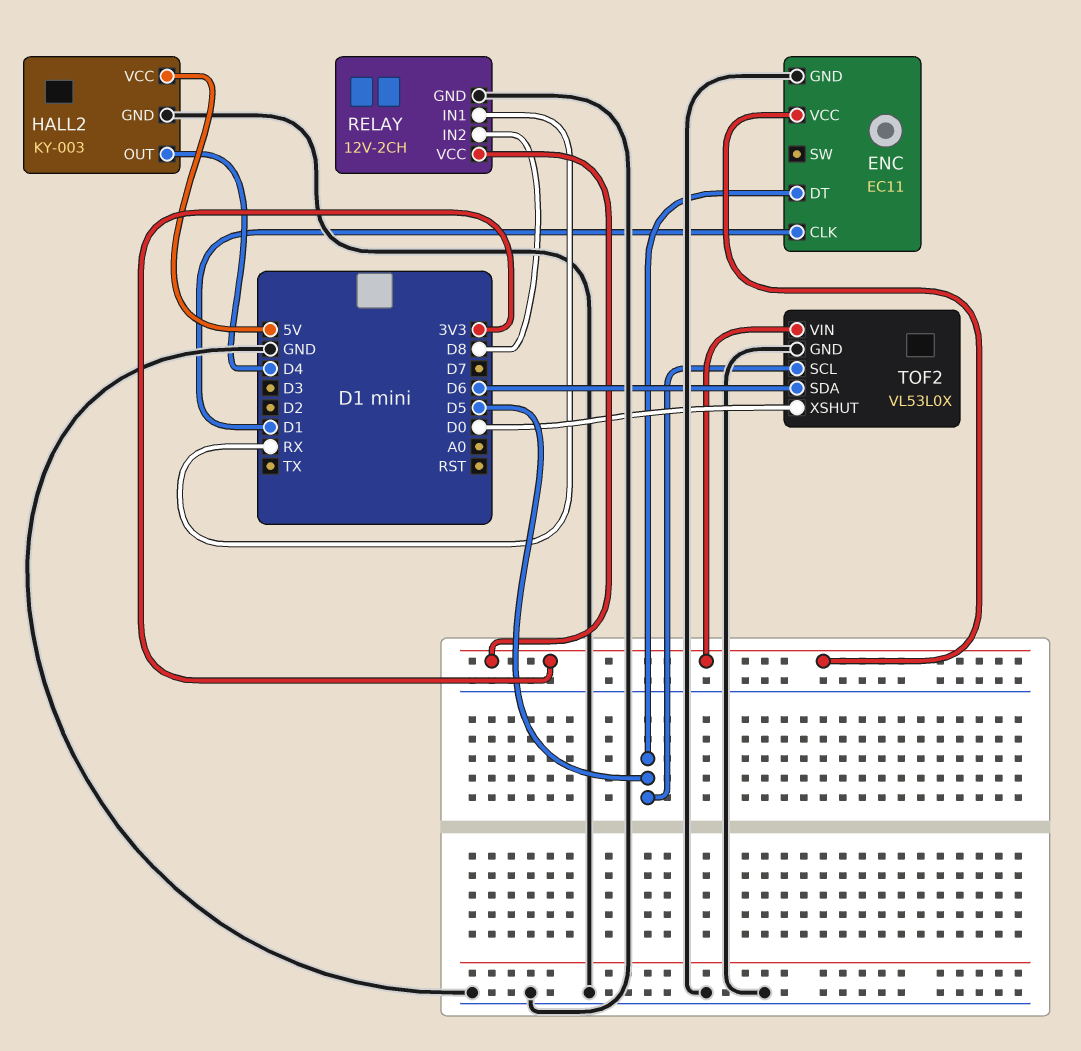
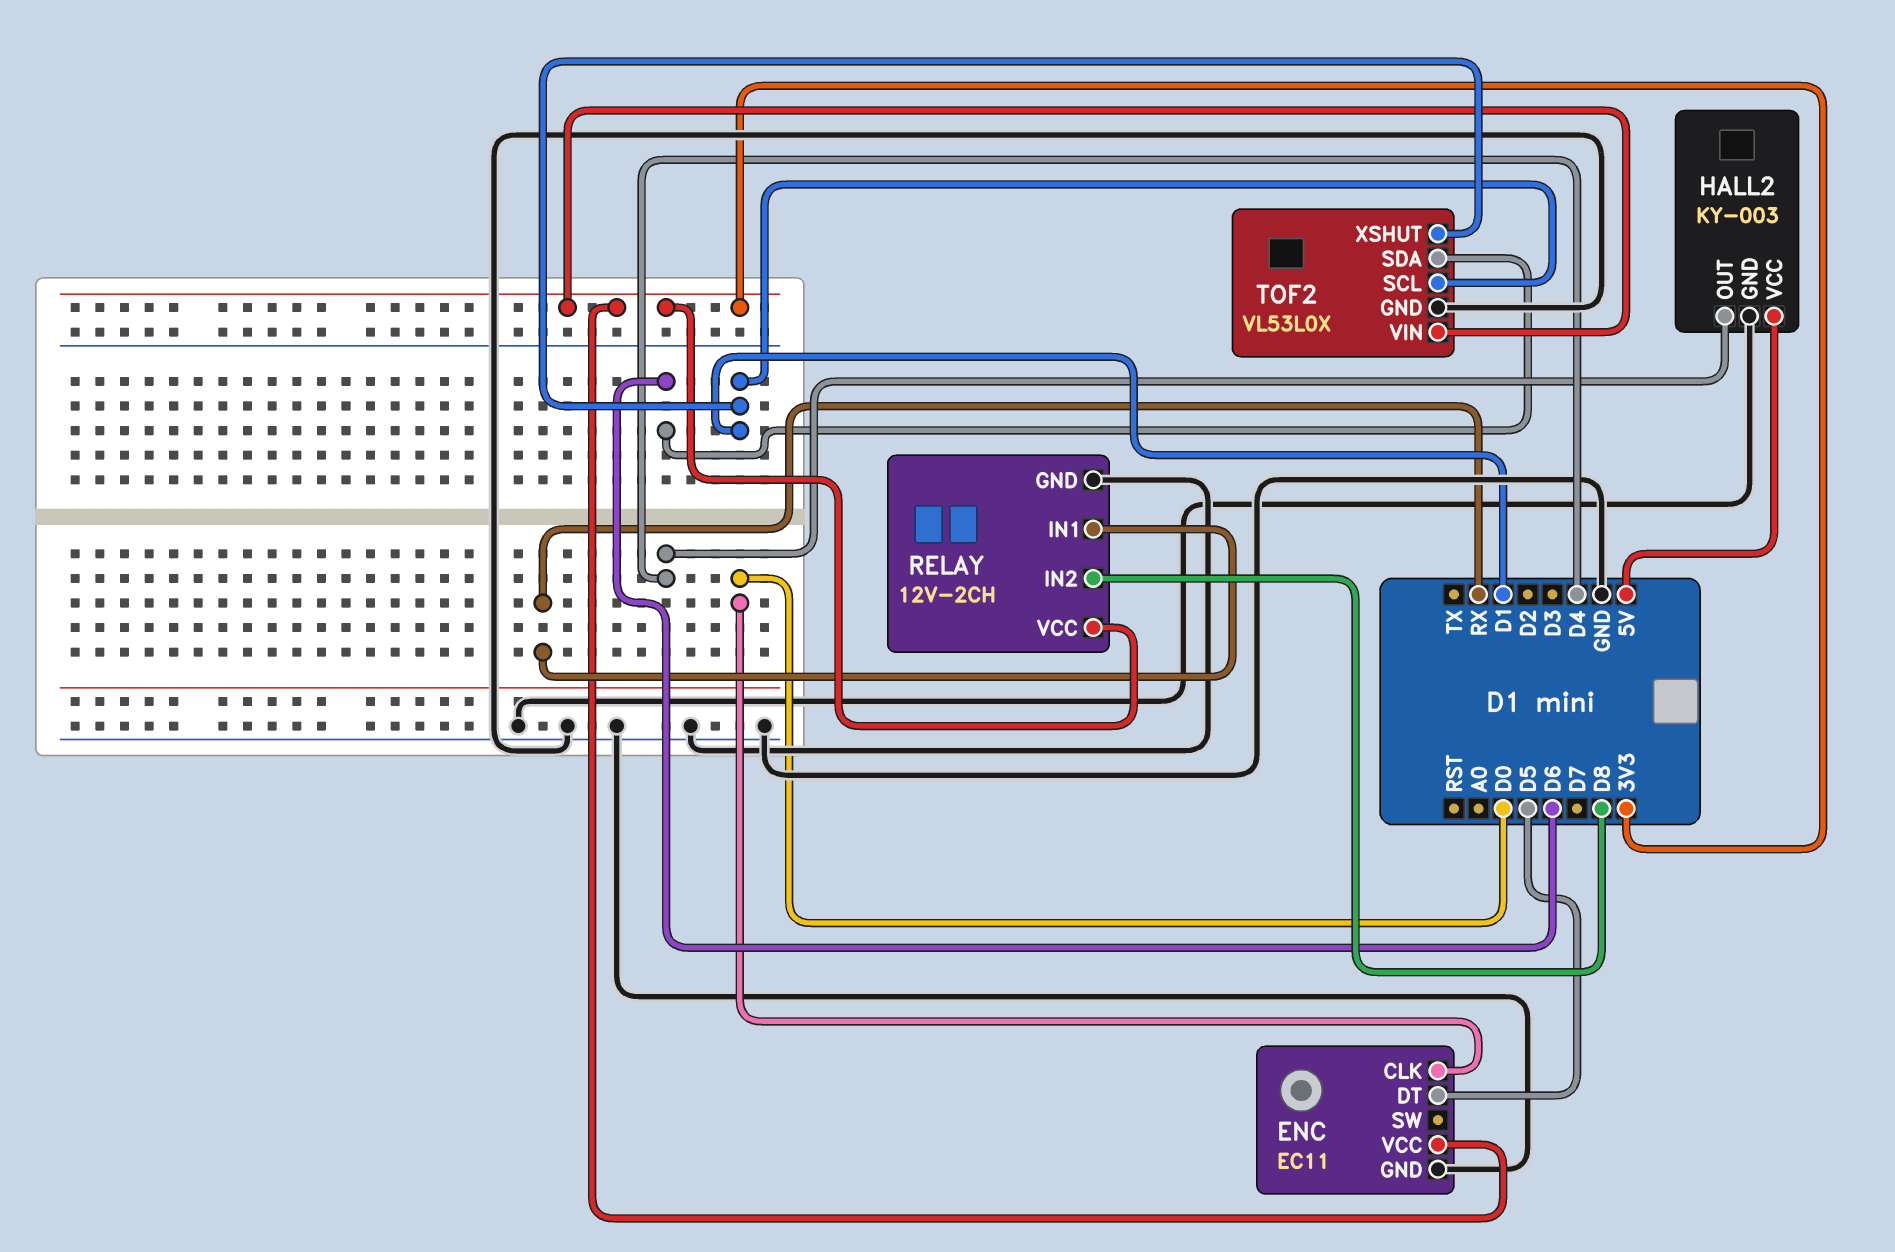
ENC pin CLK: D1 -> D0
TOF2 pin SCL: D5 -> D1
TOF2 pin XSHUT: D0 -> D1

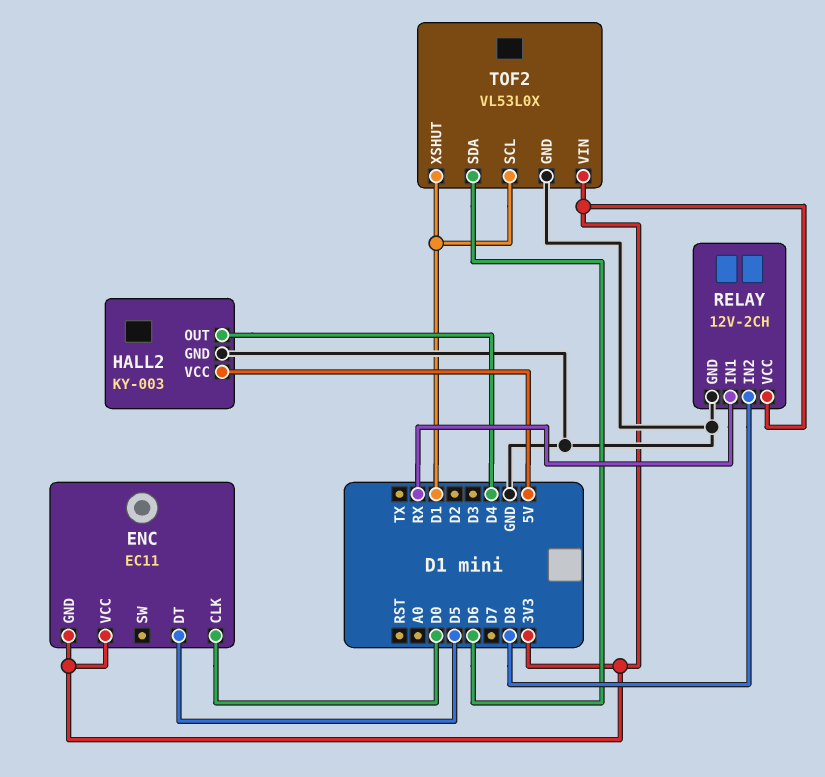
ENC pin GND: GND -> 3V3

